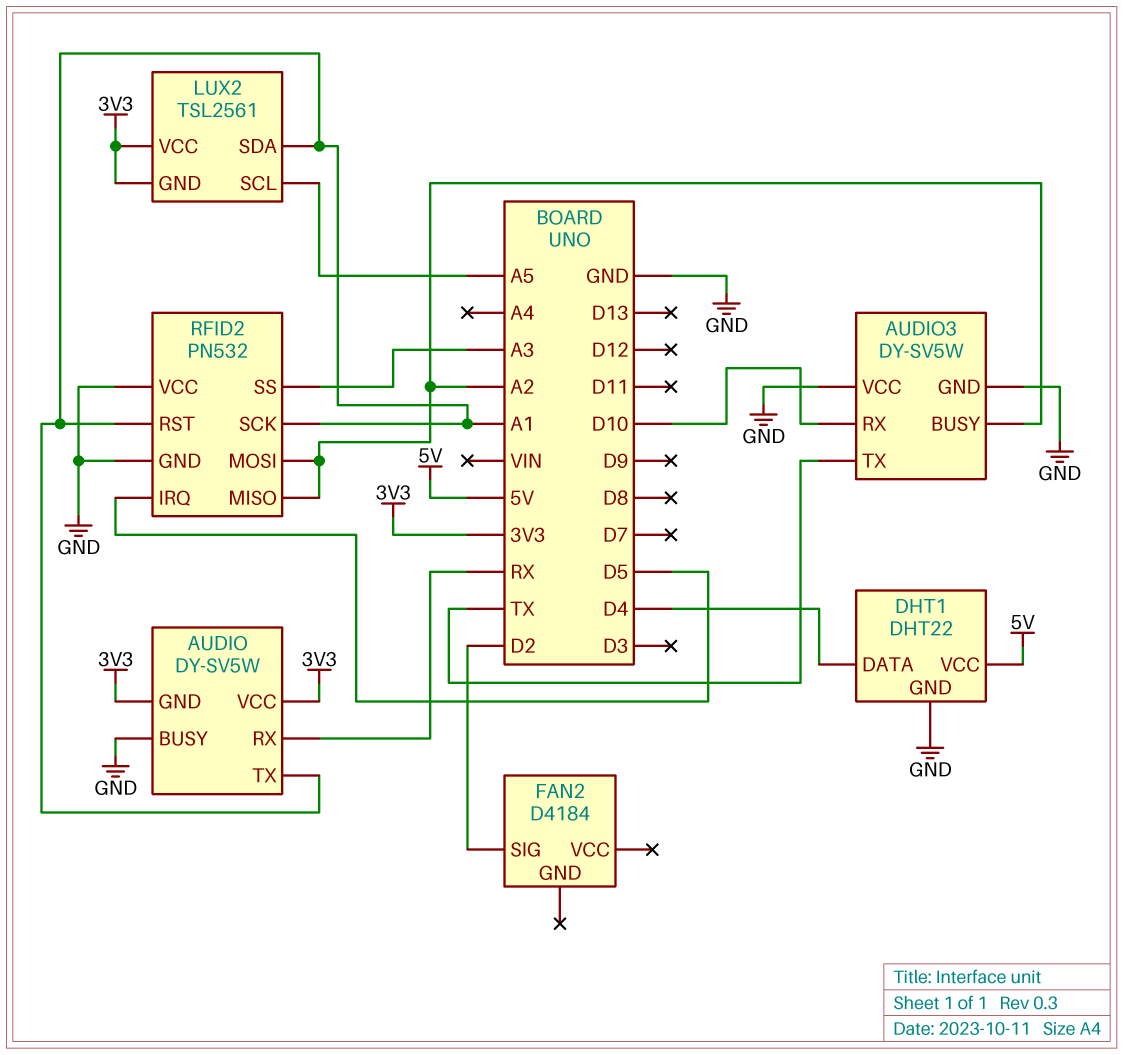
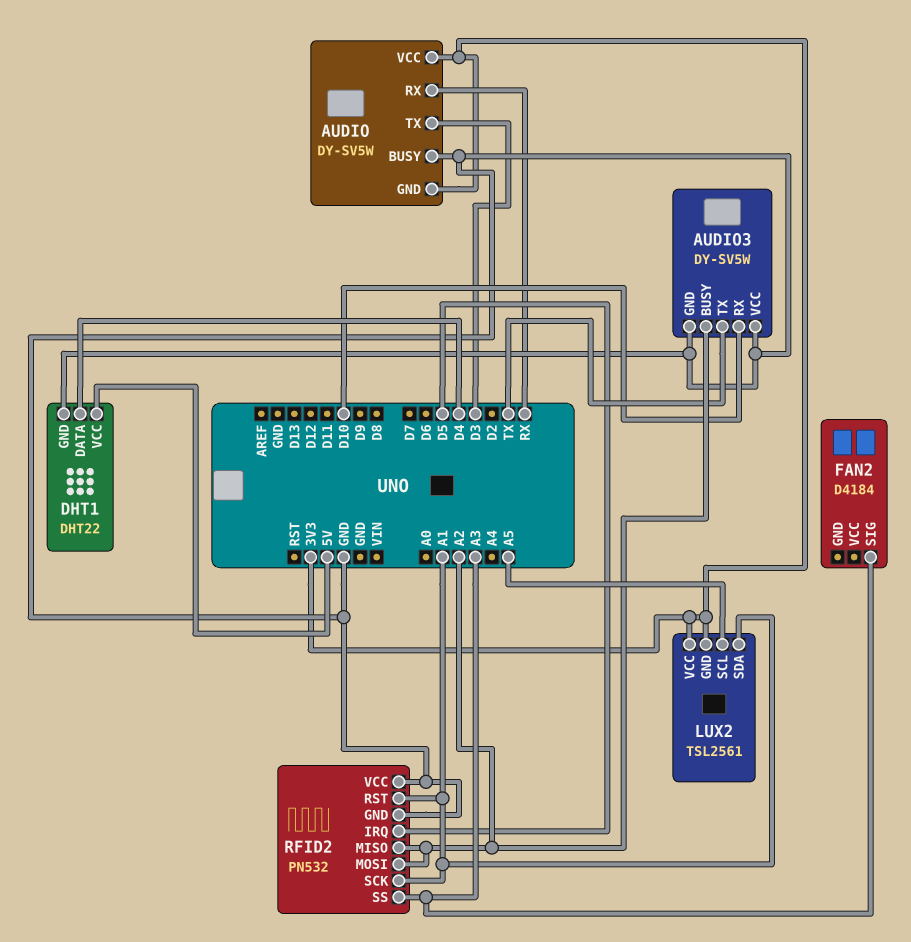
AUDIO pin TX: A1 -> D3
FAN2 pin SIG: D2 -> A3

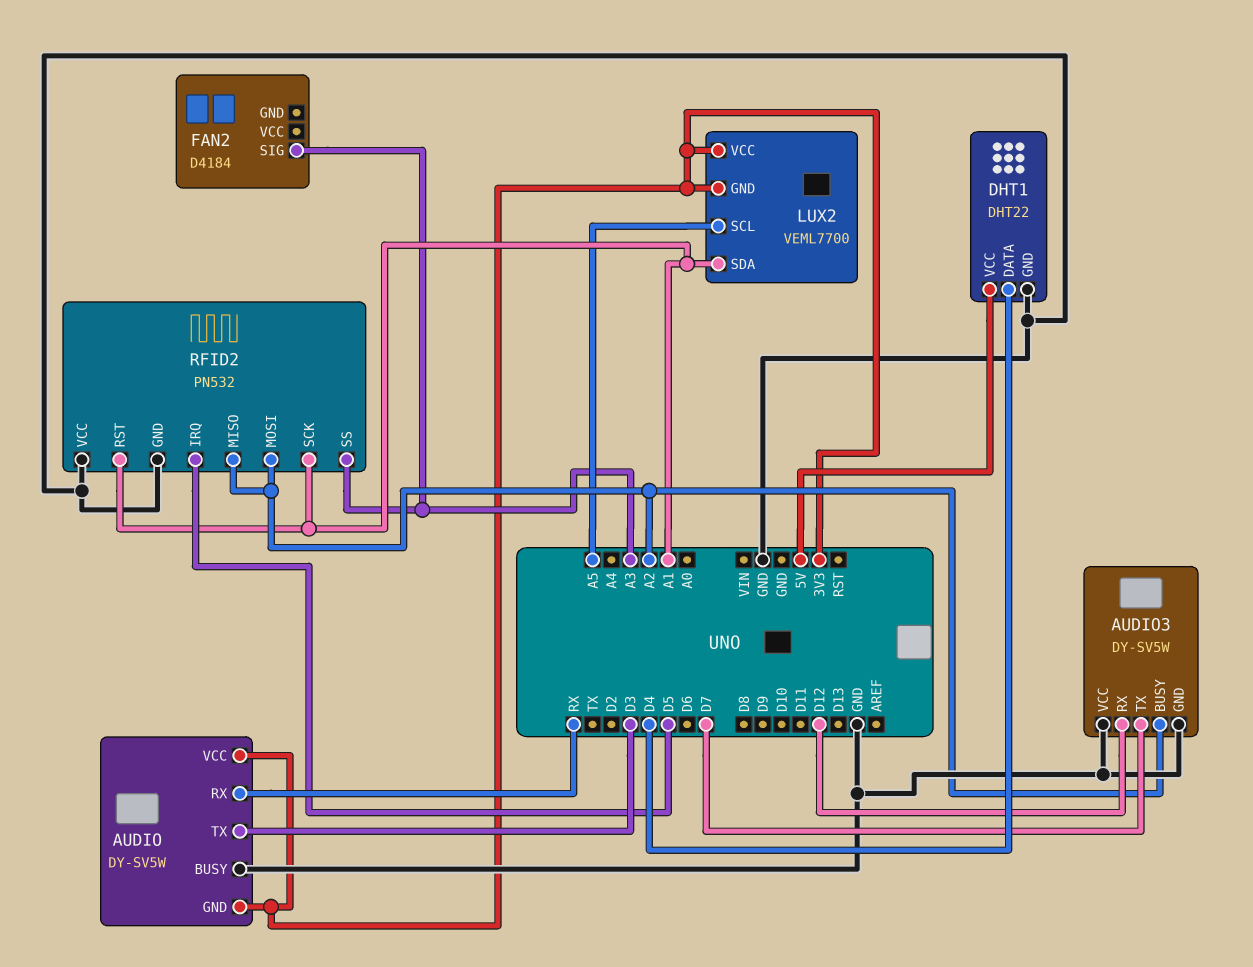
AUDIO3 pin RX: D10 -> D12
AUDIO3 pin TX: TX -> D7
LUX2: TSL2561 -> VEML7700

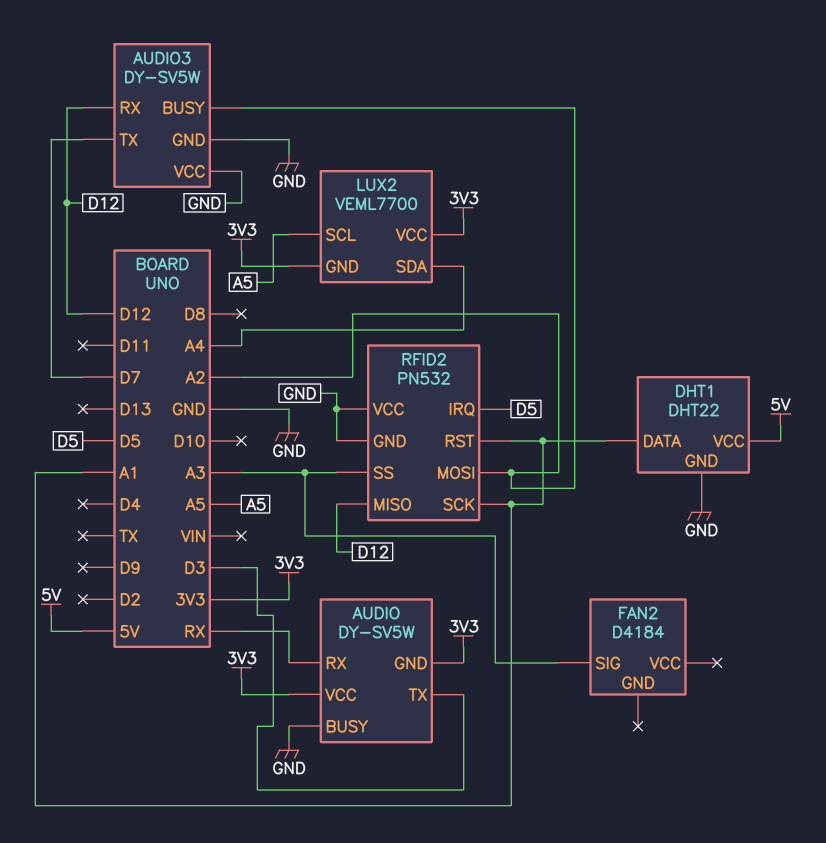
DHT1 pin DATA: D4 -> A1
LUX2 pin SDA: A1 -> A4
RFID2 pin MISO: A2 -> D12

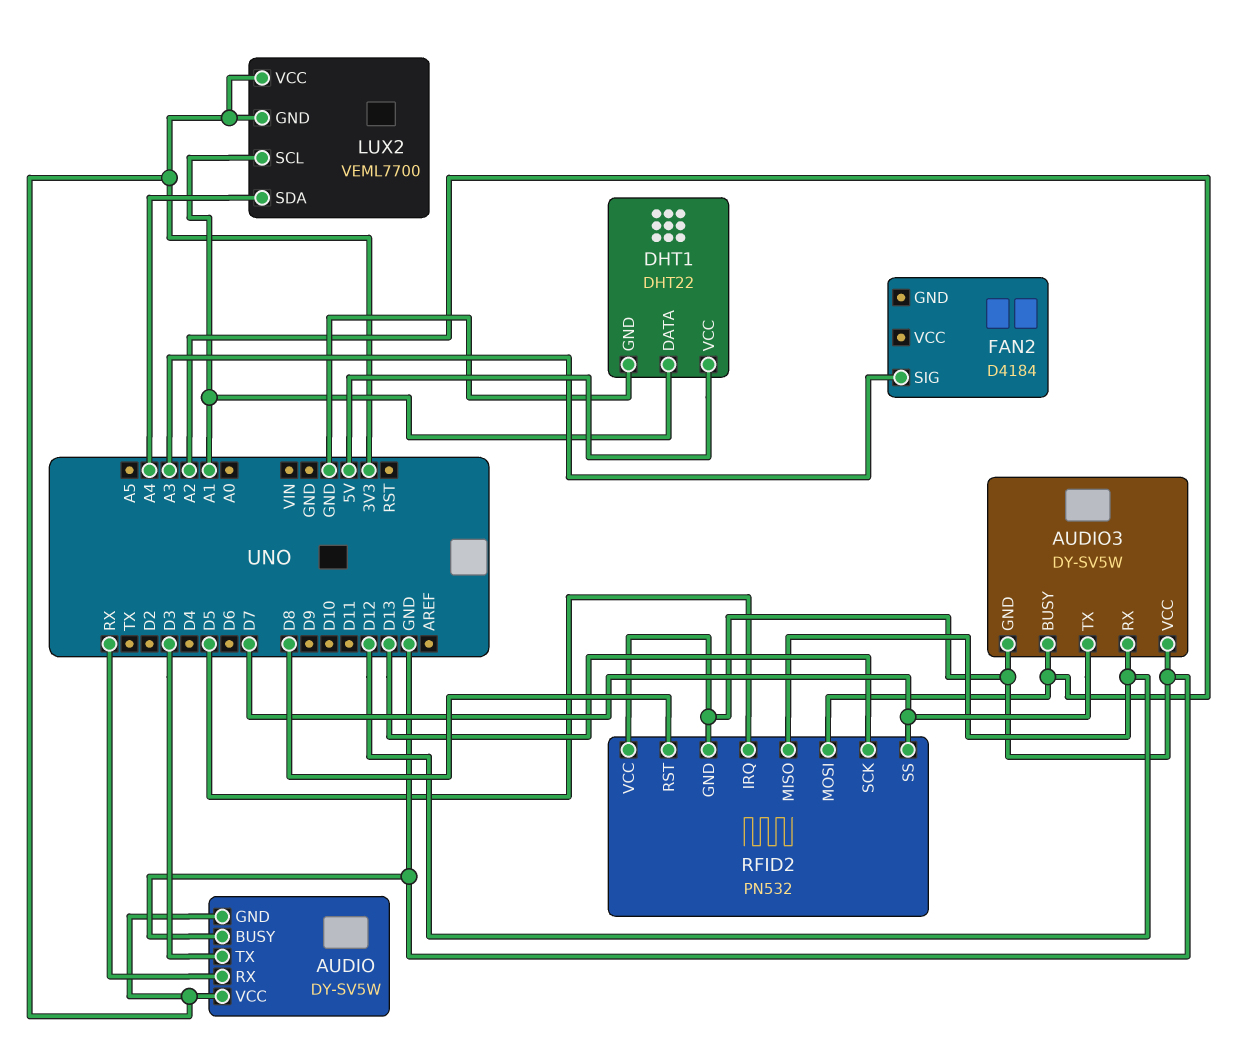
LUX2 pin SCL: A5 -> A1
RFID2 pin RST: A1 -> D8
RFID2 pin SCK: A1 -> D13
RFID2 pin SS: A3 -> D7

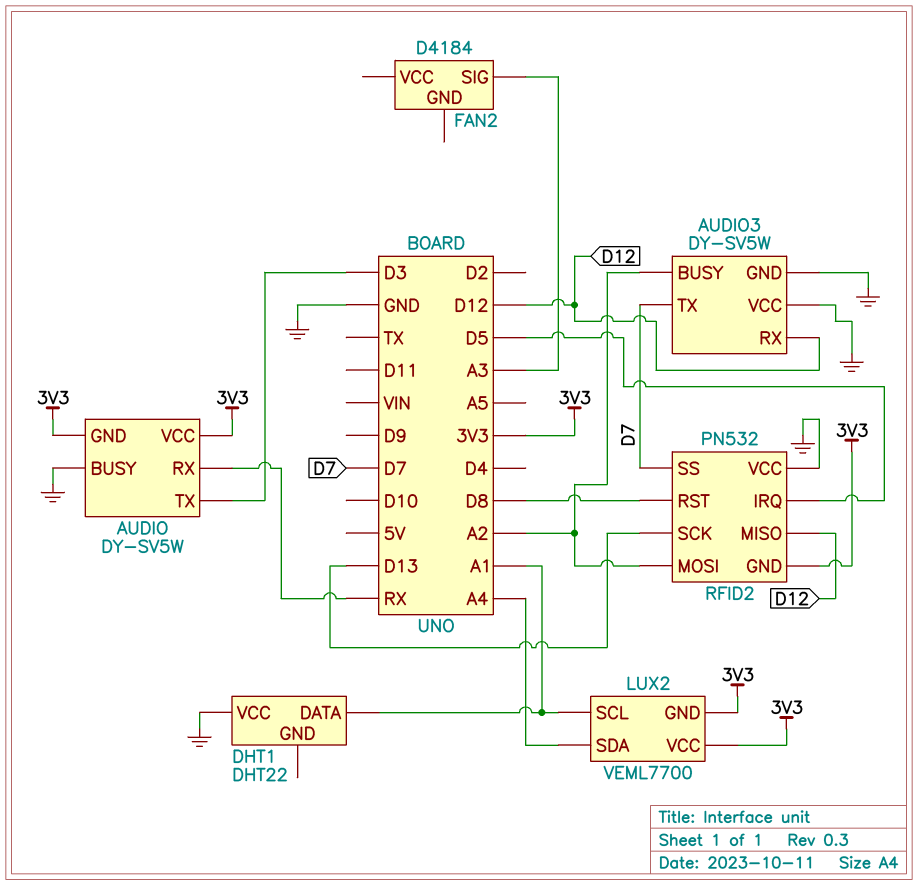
DHT1 pin GND: GND -> none
DHT1 pin VCC: 5V -> GND
RFID2 pin GND: GND -> 3V3

